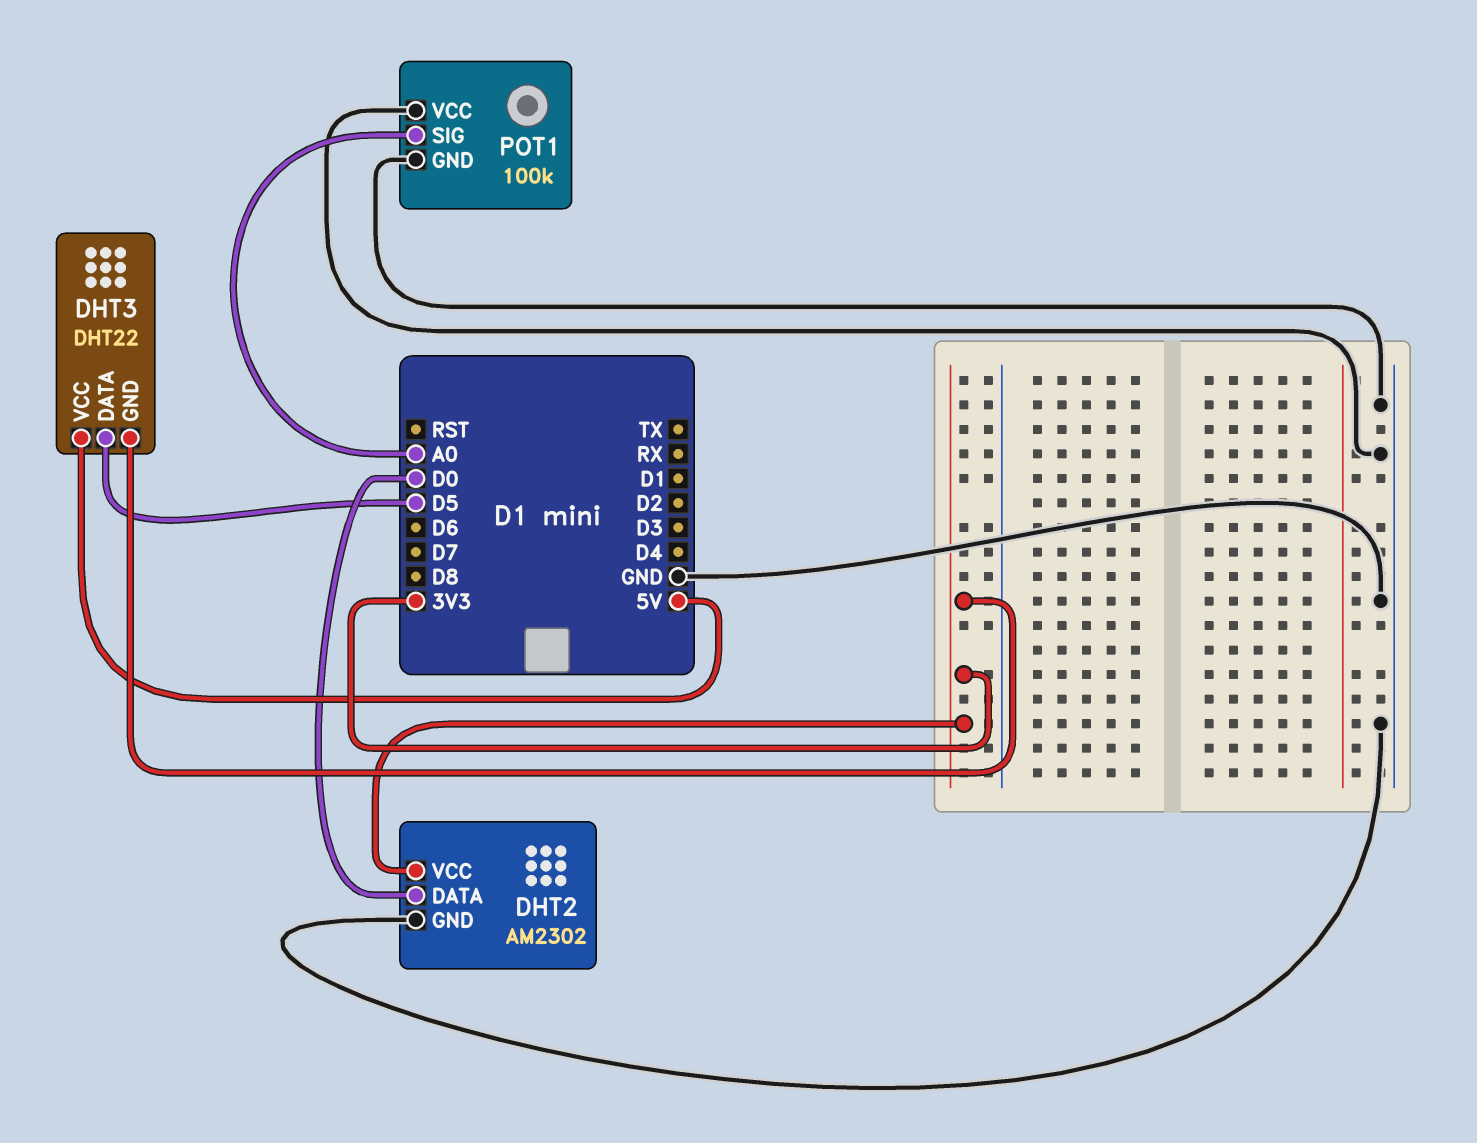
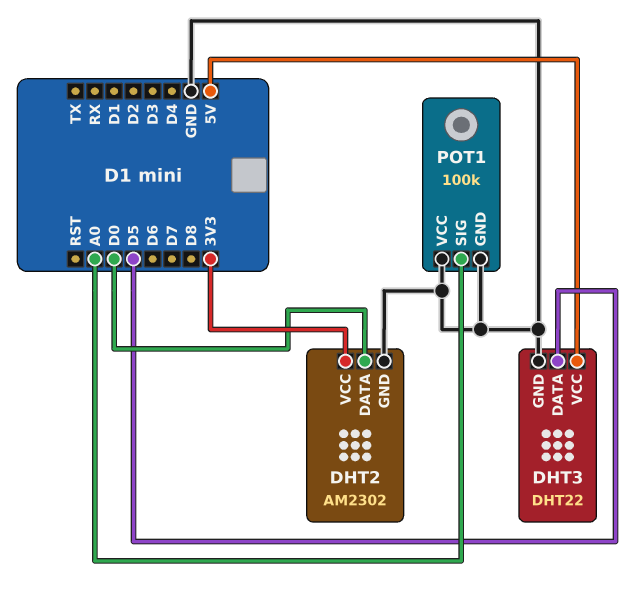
DHT3 pin GND: 3V3 -> GND

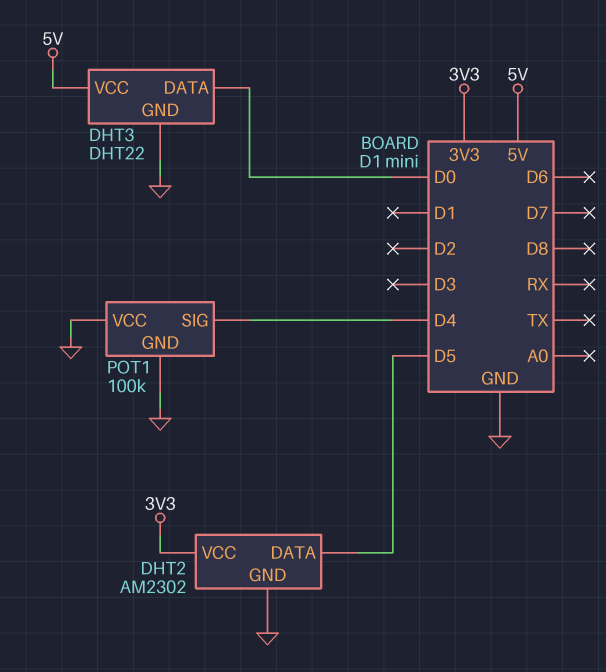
DHT2 pin DATA: D0 -> D5
DHT3 pin DATA: D5 -> D0
POT1 pin SIG: A0 -> D4

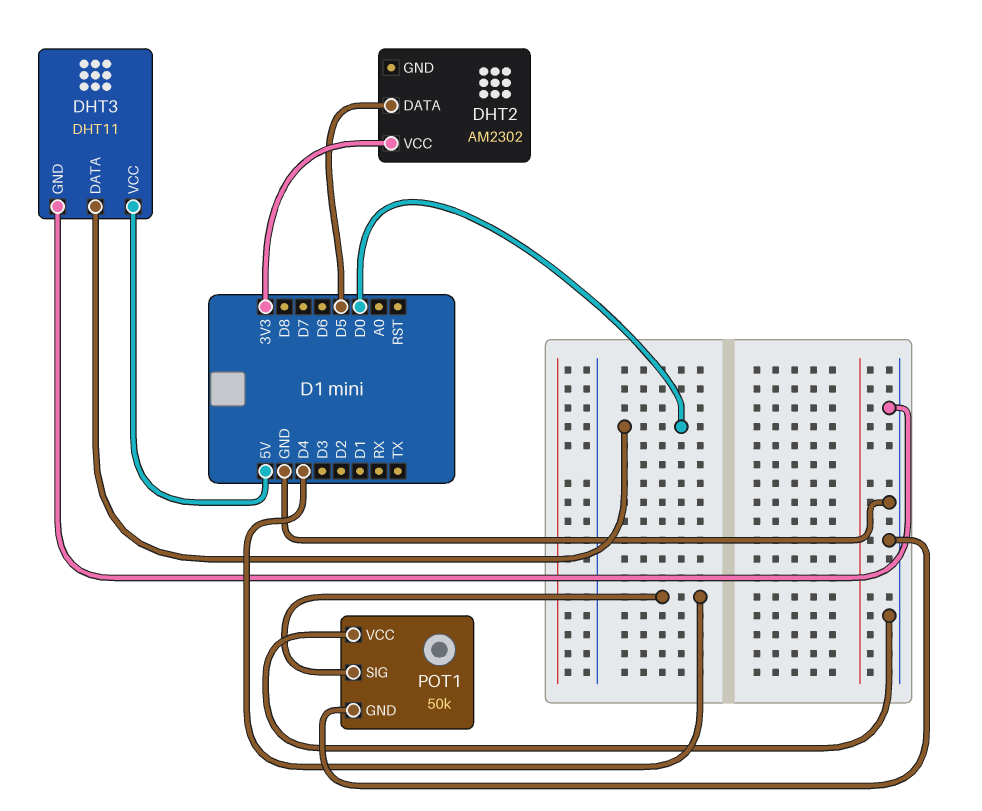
DHT2 pin GND: GND -> none
DHT3: DHT22 -> DHT11
POT1: 100k -> 50k

